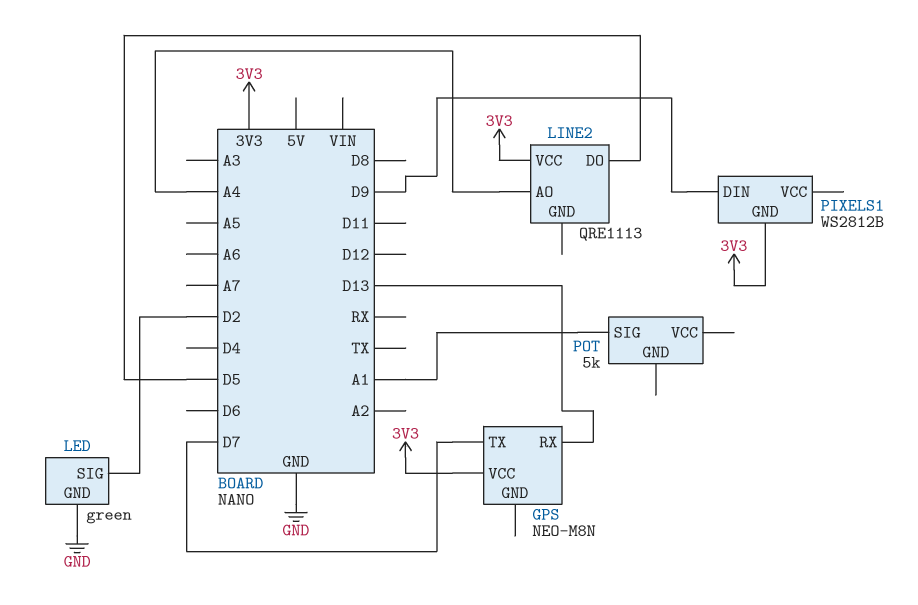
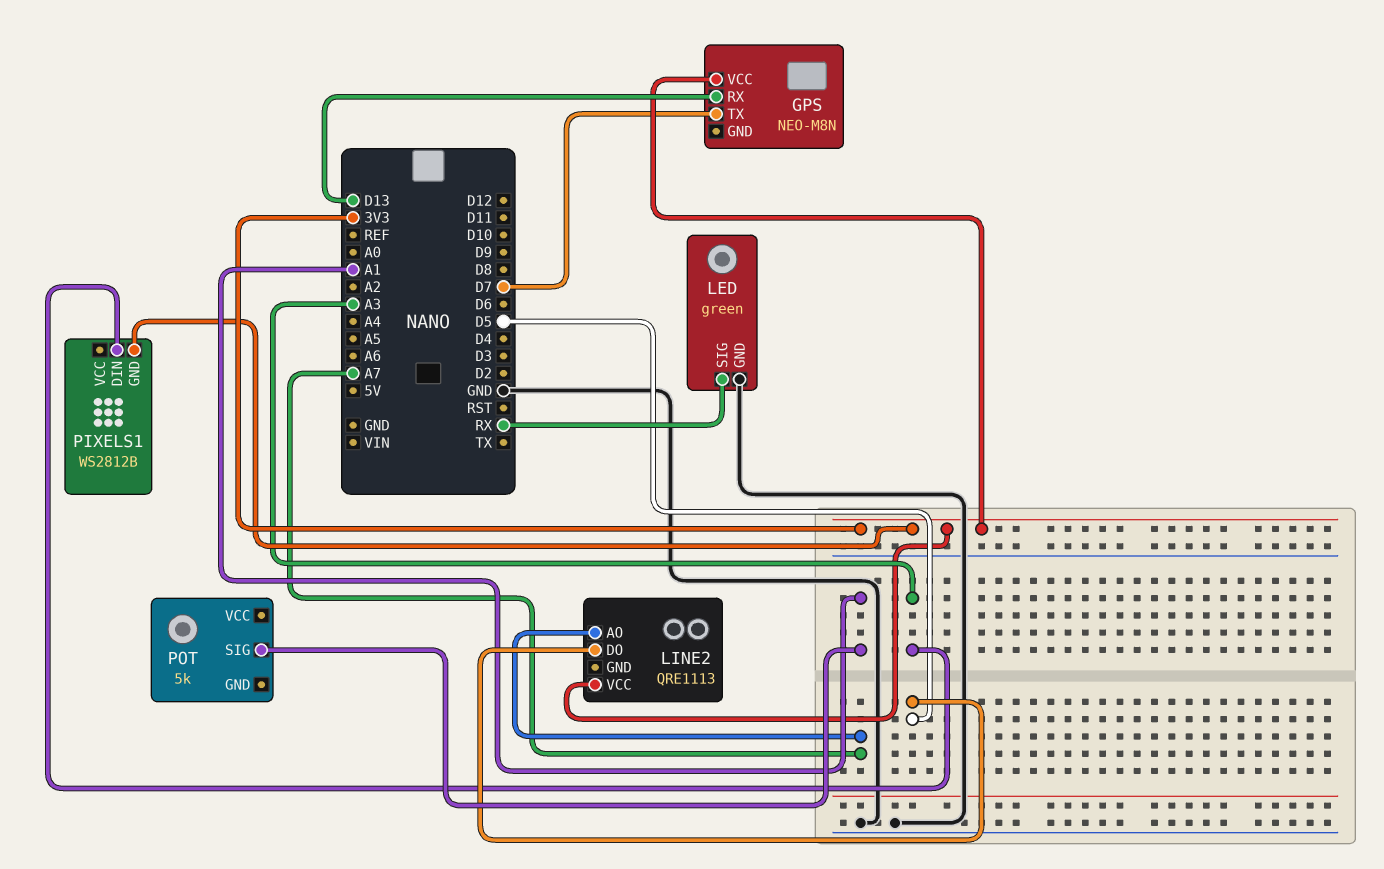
LED pin SIG: D2 -> RX
LINE2 pin AO: A4 -> A7
PIXELS1 pin DIN: D9 -> A3

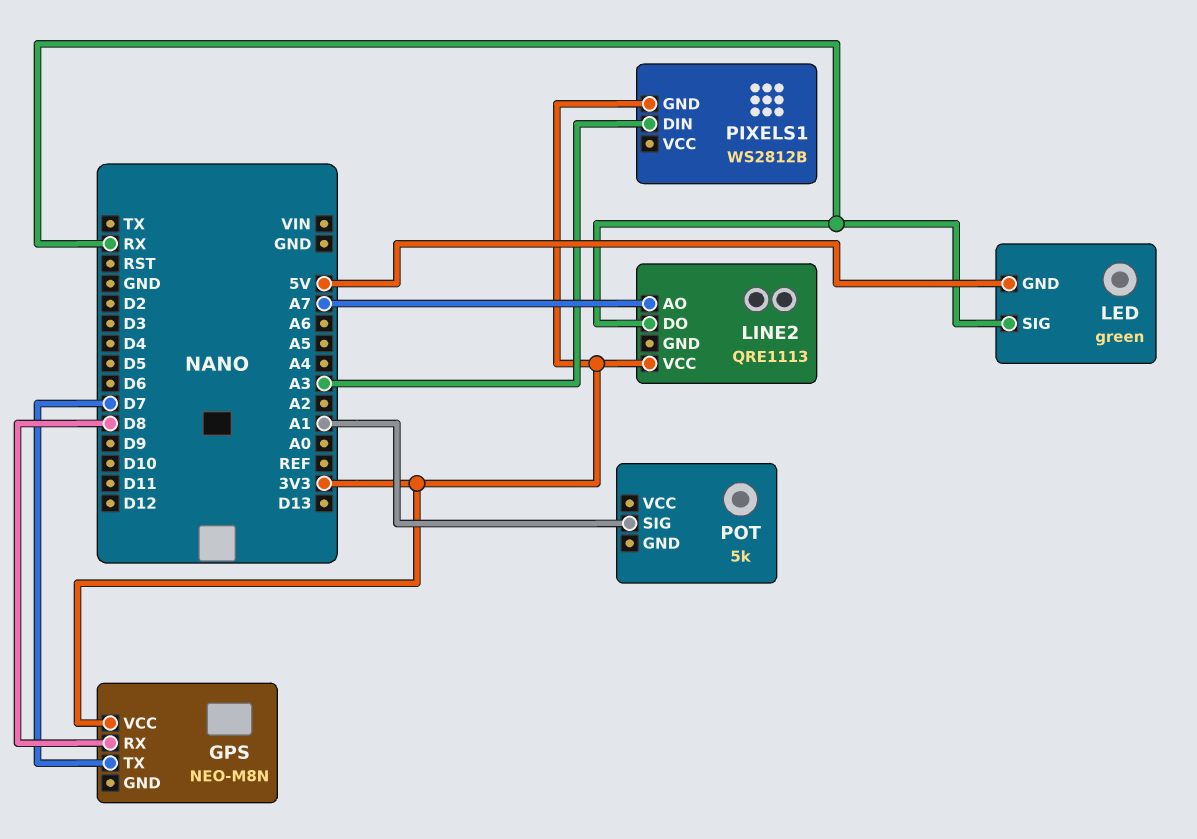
GPS pin RX: D13 -> D8
LED pin GND: GND -> 5V
LINE2 pin DO: D5 -> RX

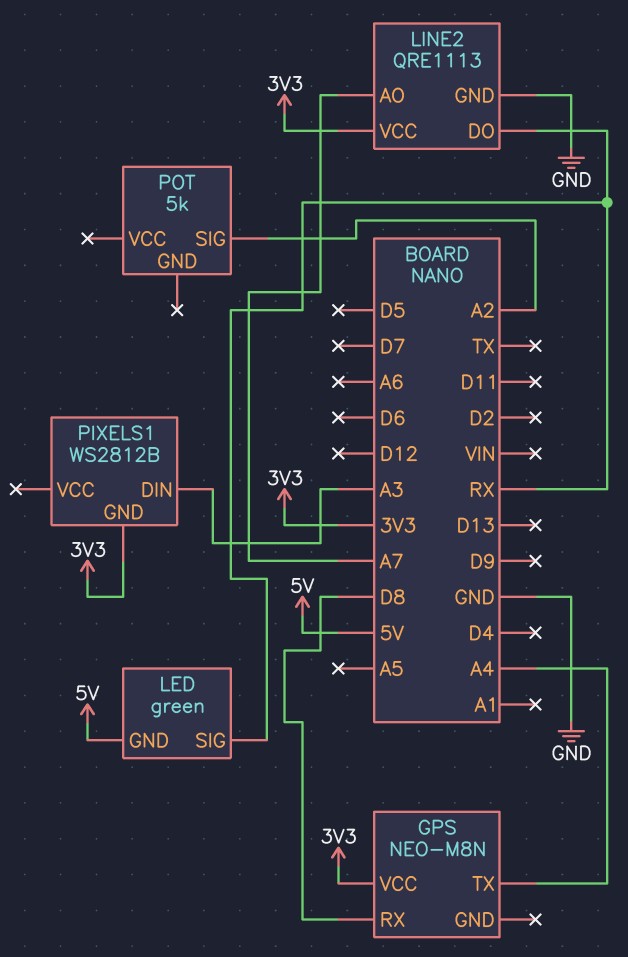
GPS pin TX: D7 -> A4
LINE2 pin GND: none -> GND
POT pin SIG: A1 -> A2

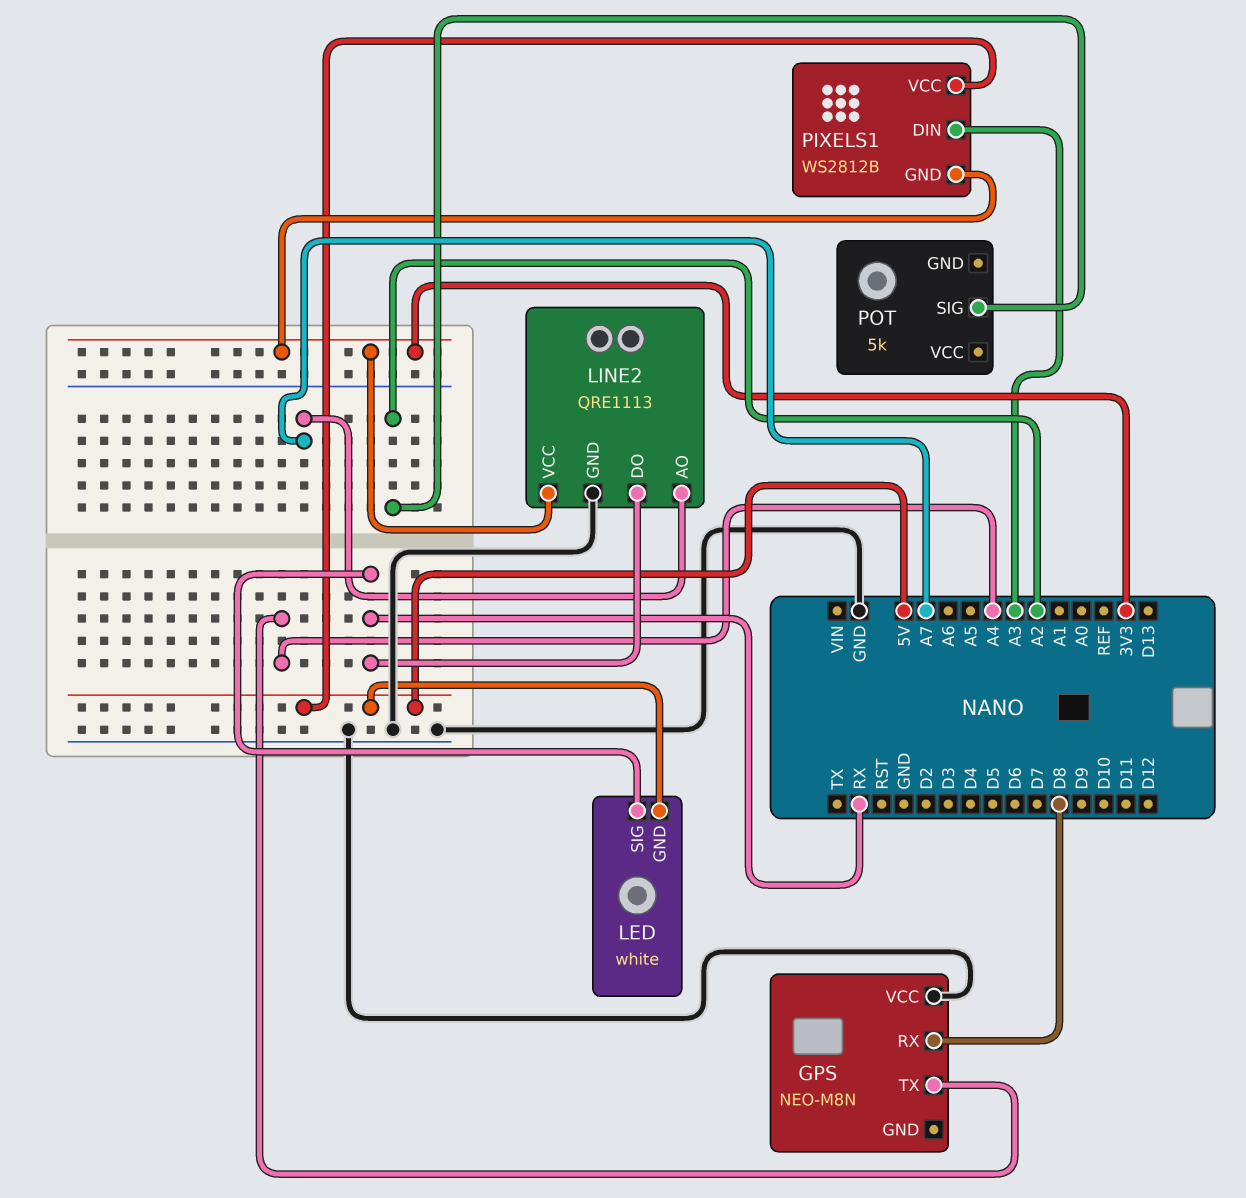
GPS pin VCC: 3V3 -> GND
LED: green -> white
PIXELS1 pin VCC: none -> 5V

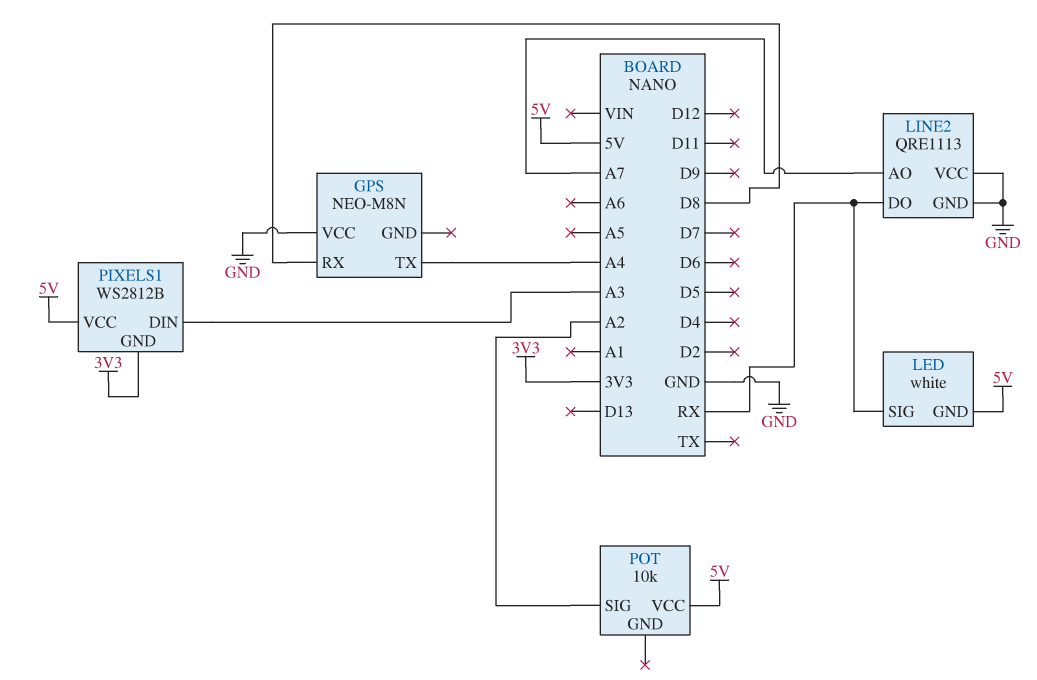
LINE2 pin VCC: 3V3 -> GND
POT: 5k -> 10k
POT pin VCC: none -> 5V

